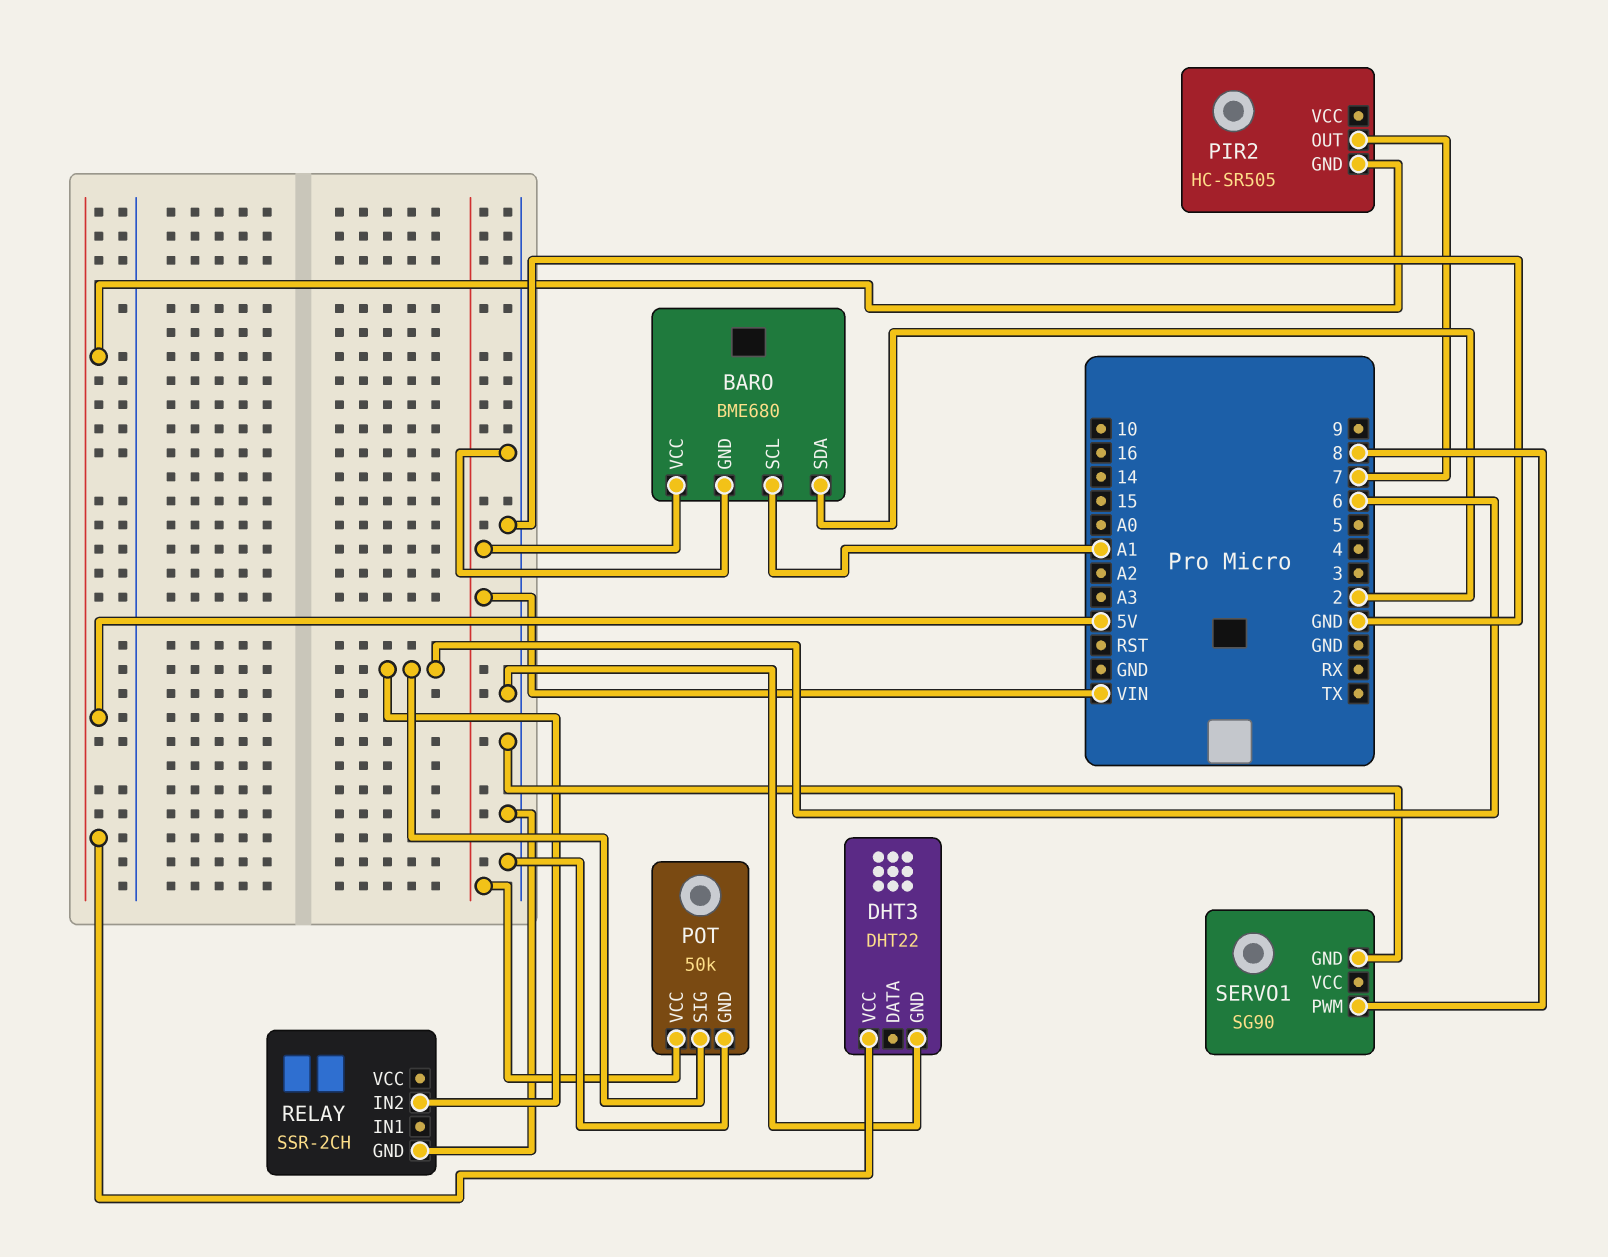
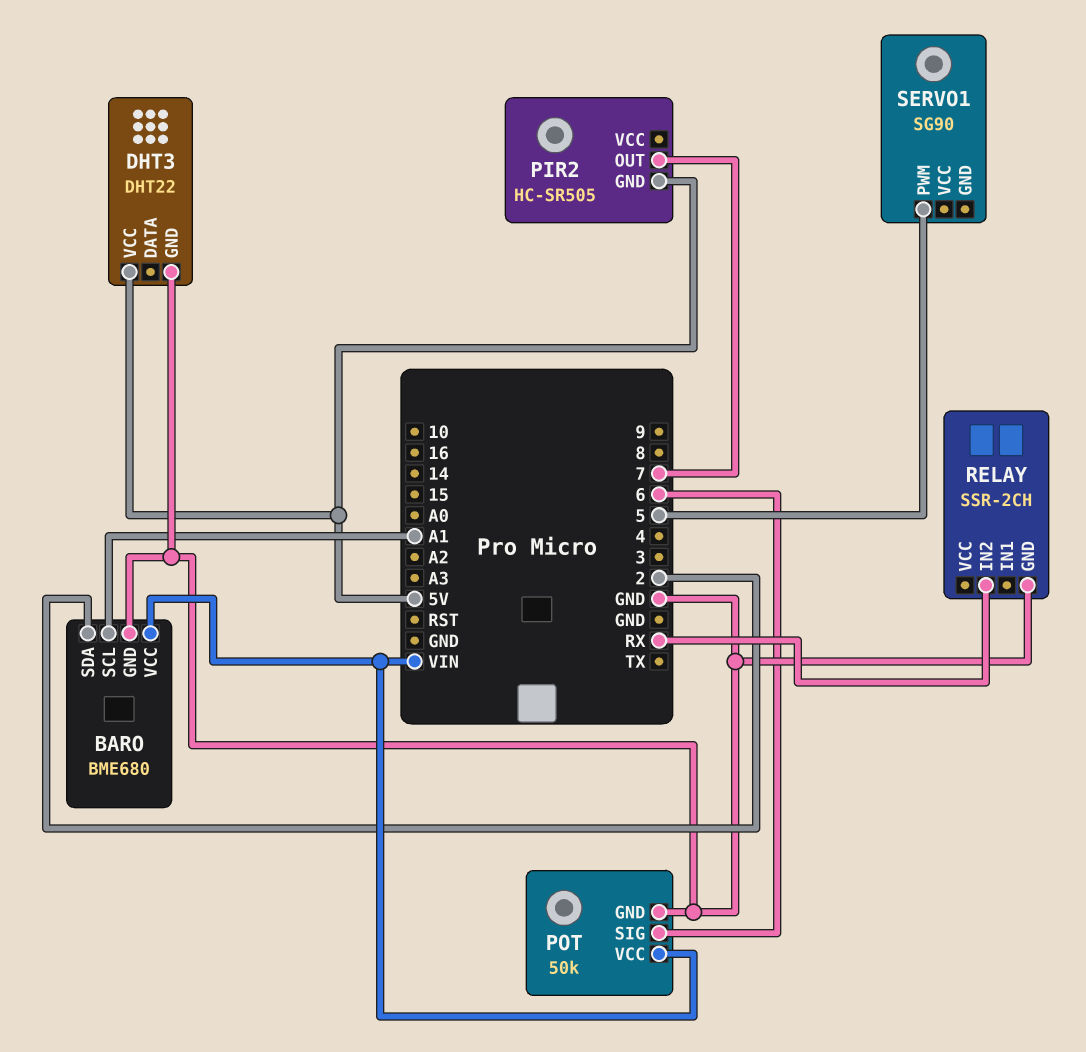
RELAY pin IN2: 6 -> RX
SERVO1 pin GND: GND -> none
SERVO1 pin PWM: 8 -> 5

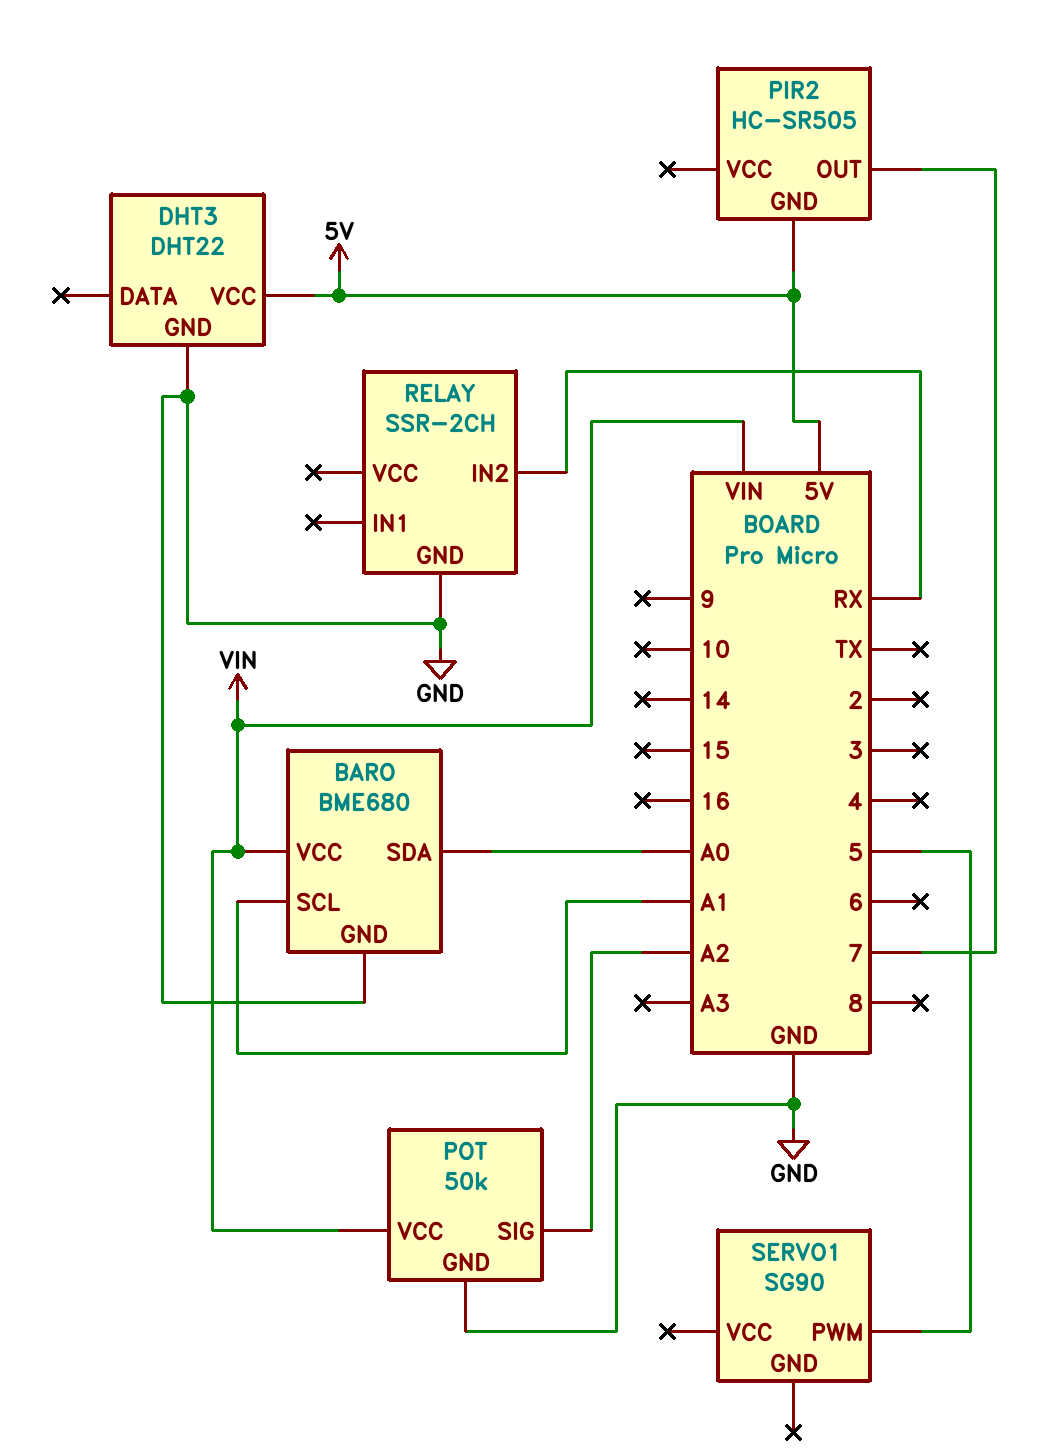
BARO pin SDA: 2 -> A0
POT pin SIG: 6 -> A2

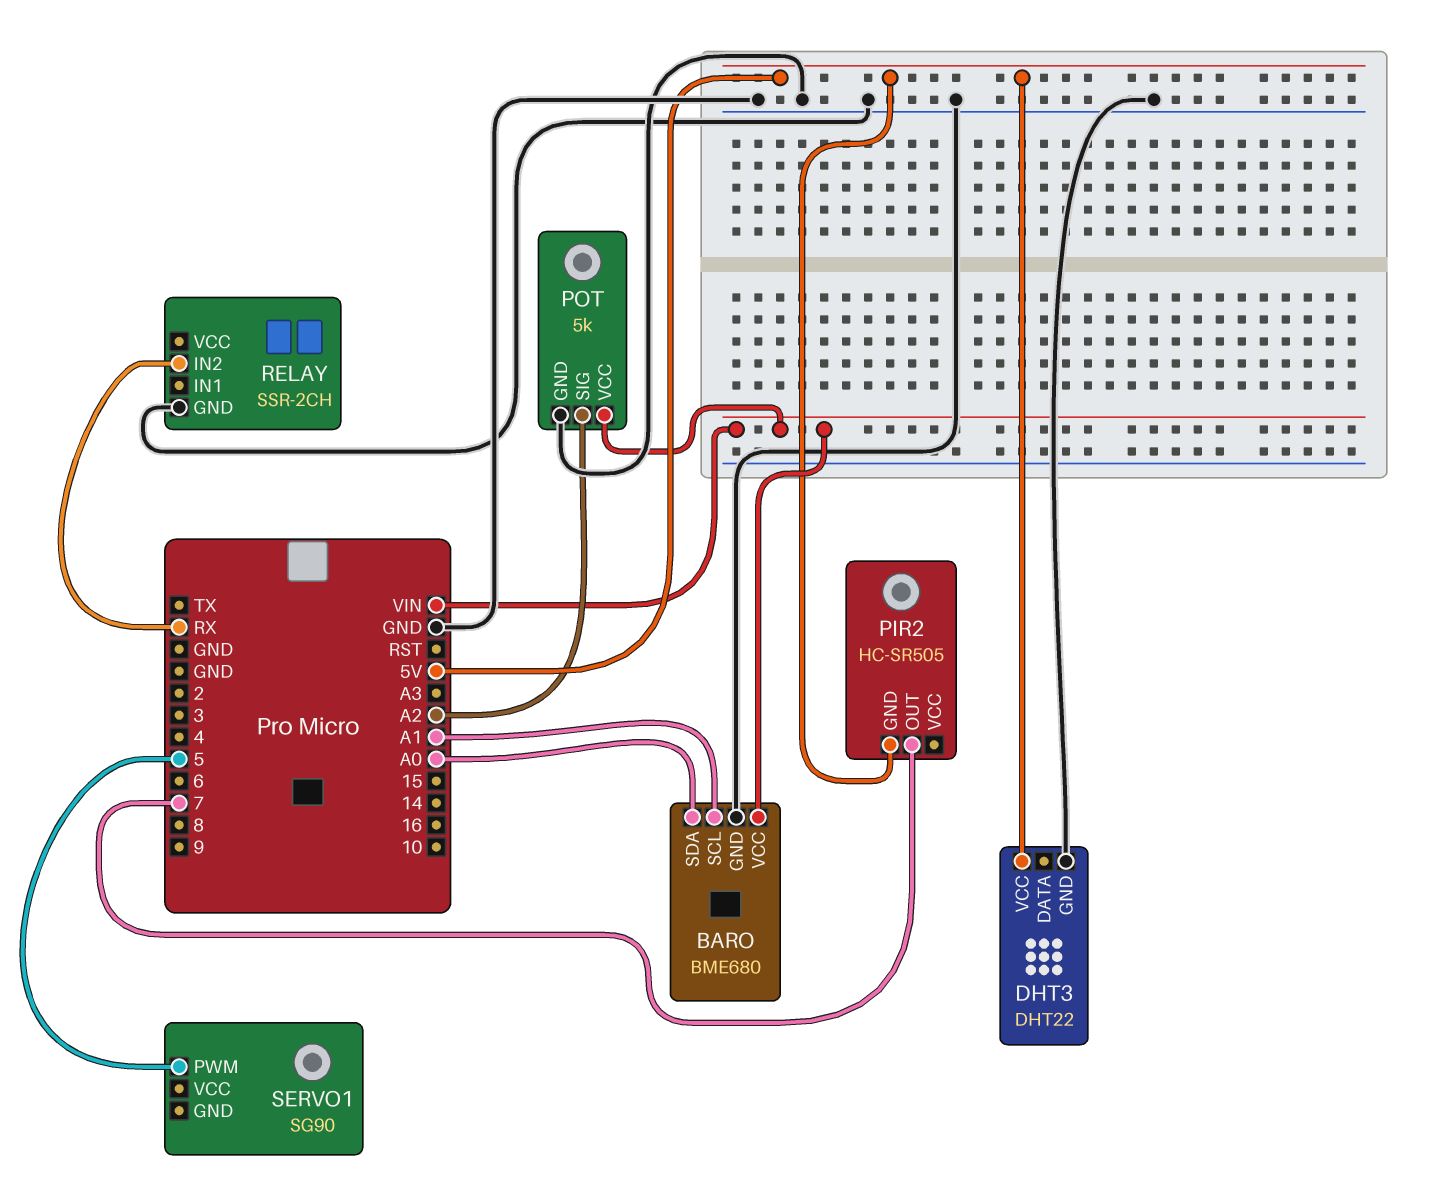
POT: 50k -> 5k

